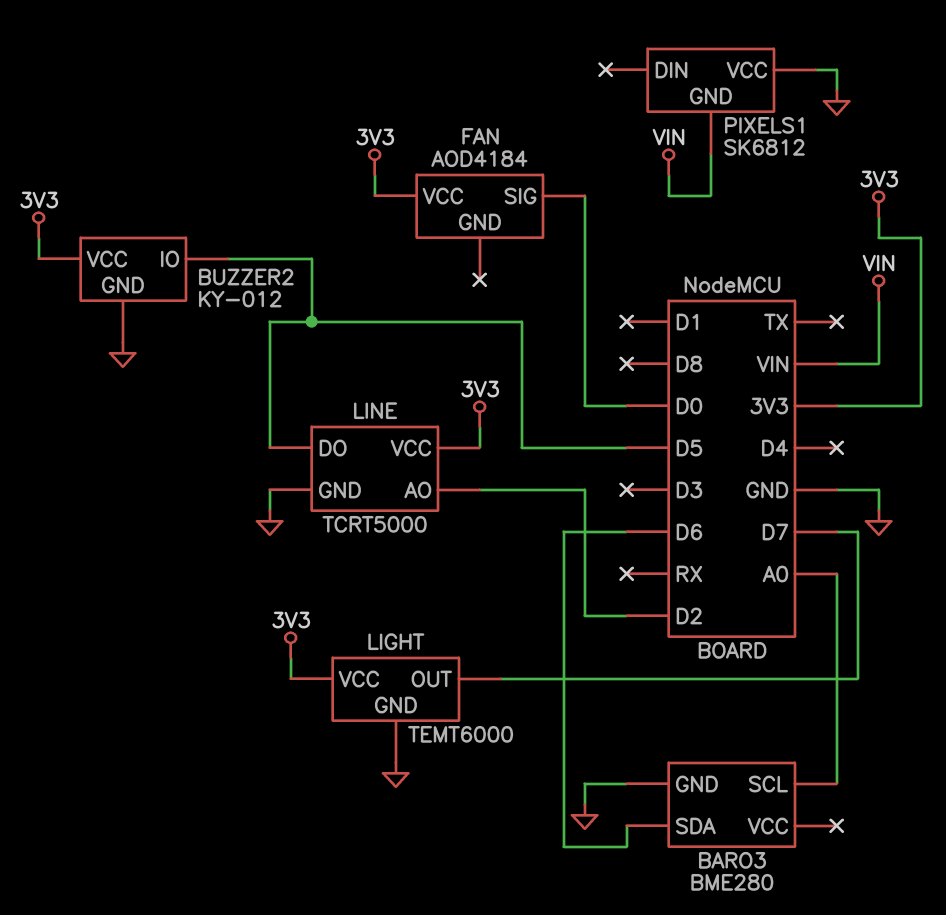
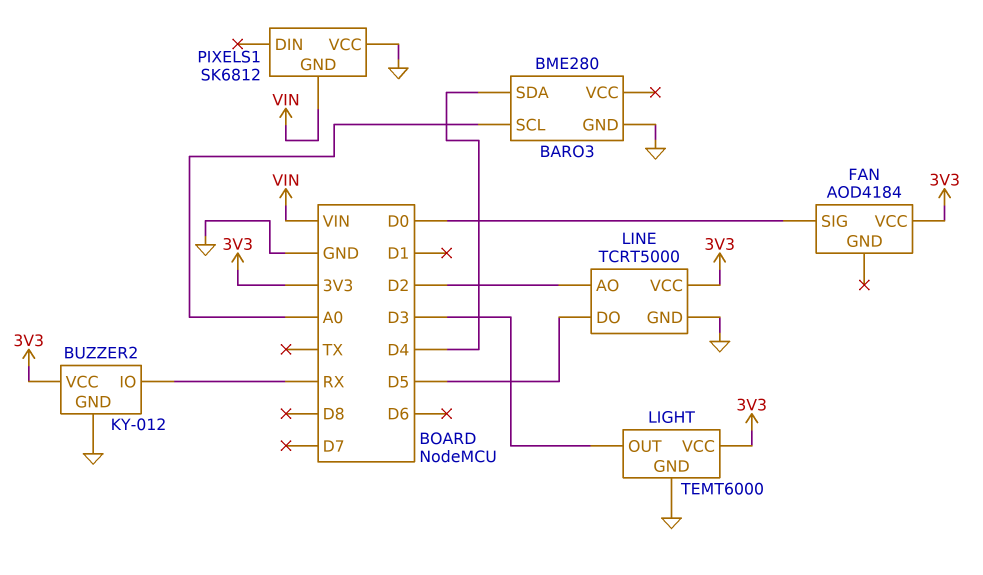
BARO3 pin SDA: D6 -> D4
BUZZER2 pin IO: D5 -> RX
LIGHT pin OUT: D7 -> D3

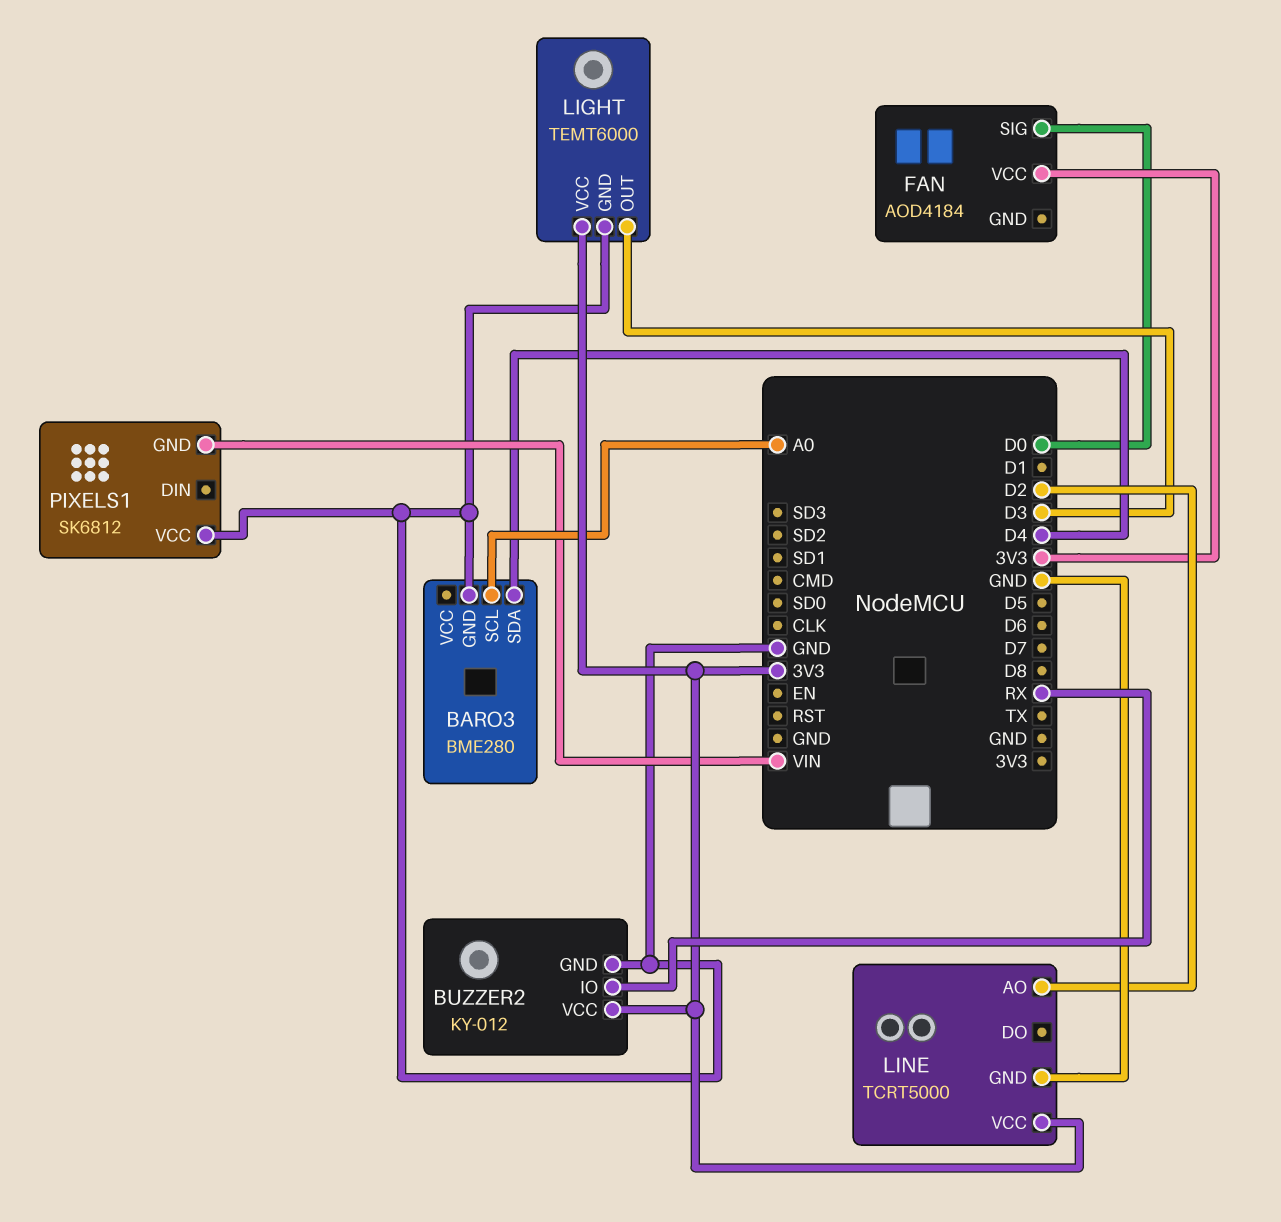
LINE pin DO: D5 -> none

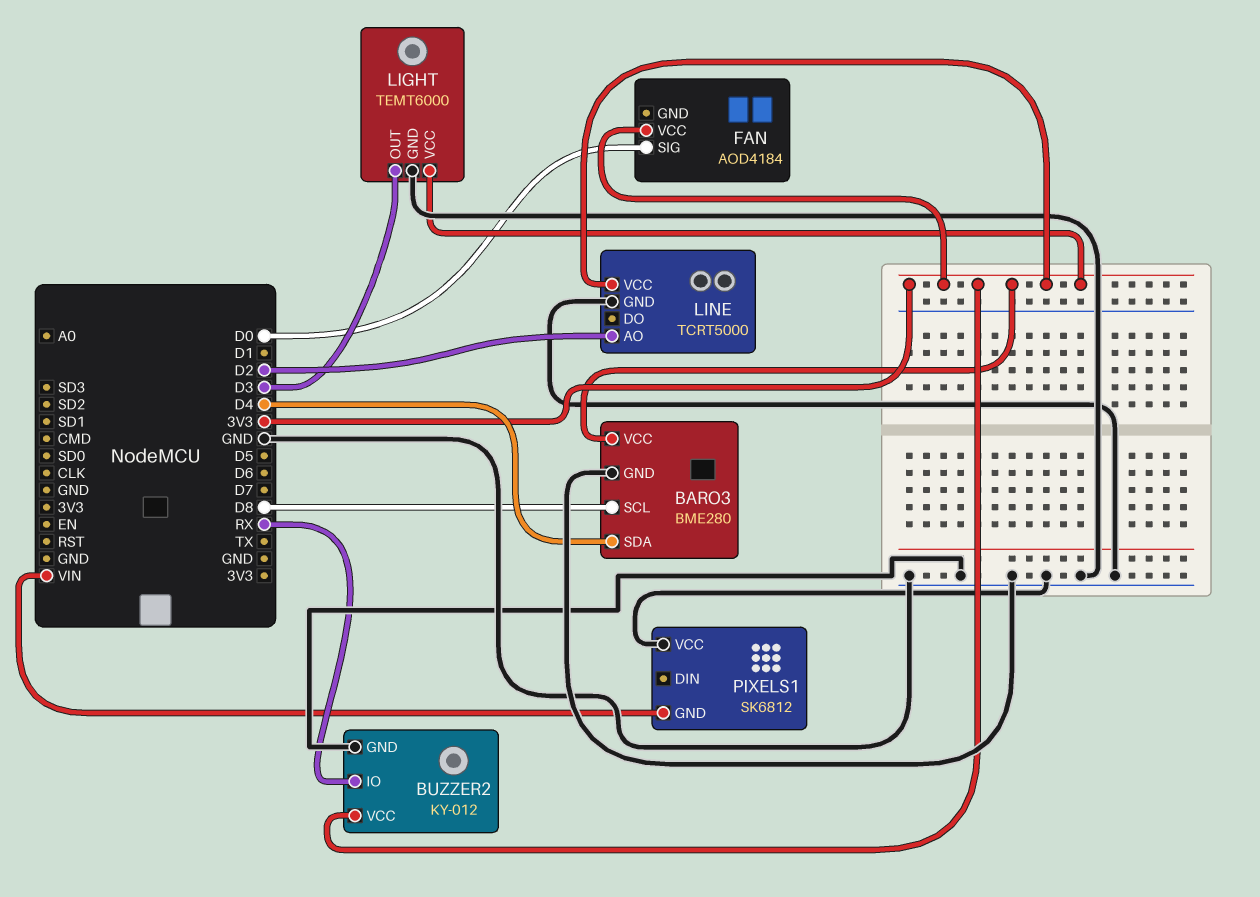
BARO3 pin SCL: A0 -> D8
BARO3 pin VCC: none -> 3V3

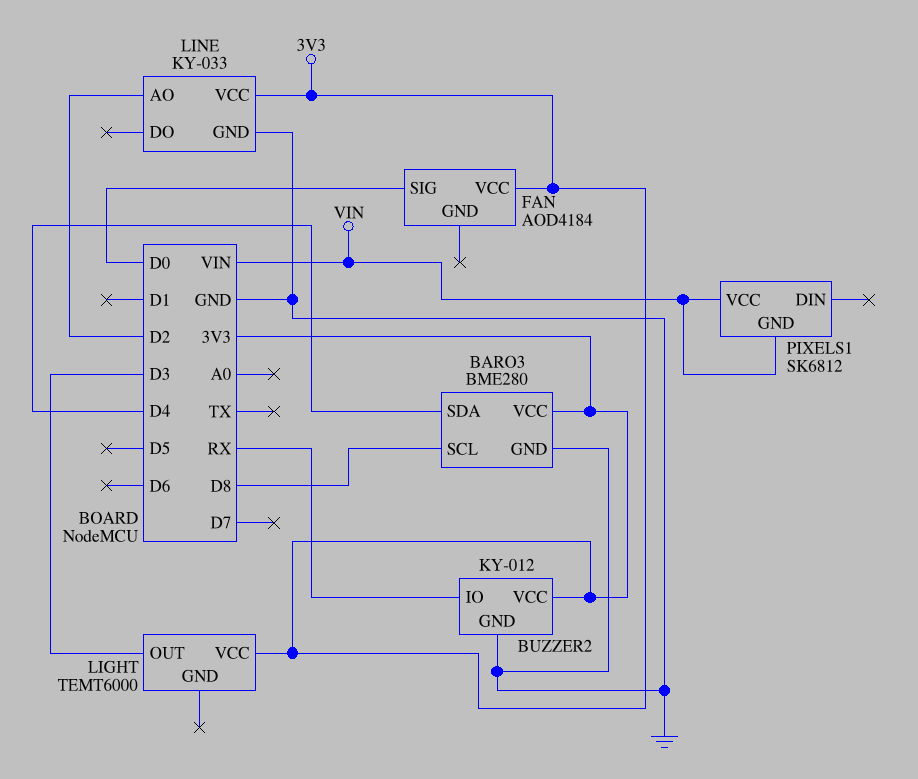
LIGHT pin GND: GND -> none
LINE: TCRT5000 -> KY-033
PIXELS1 pin VCC: GND -> VIN

